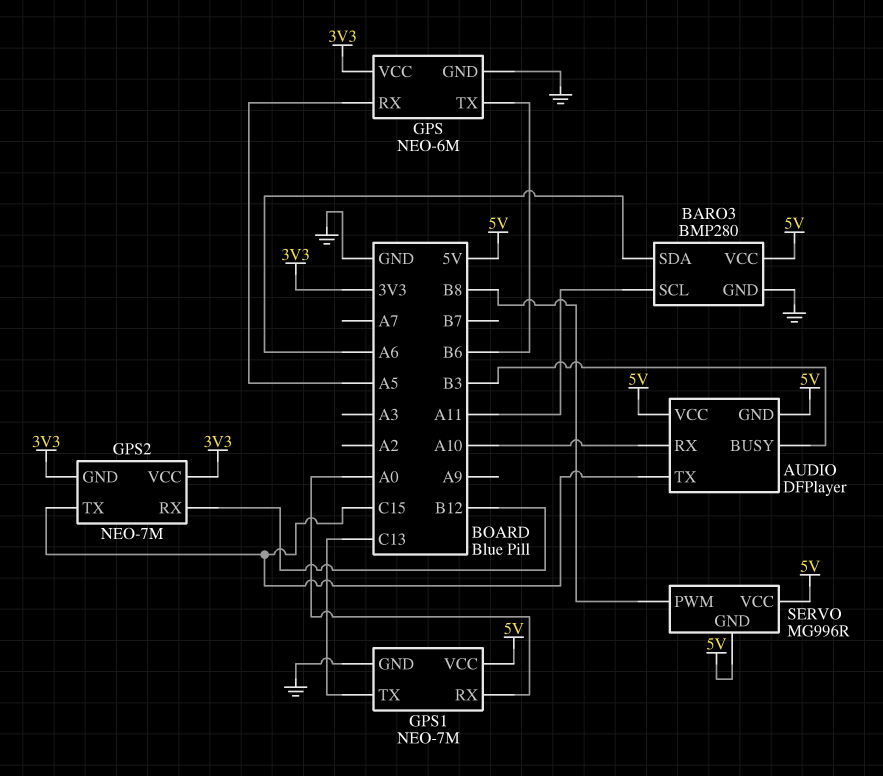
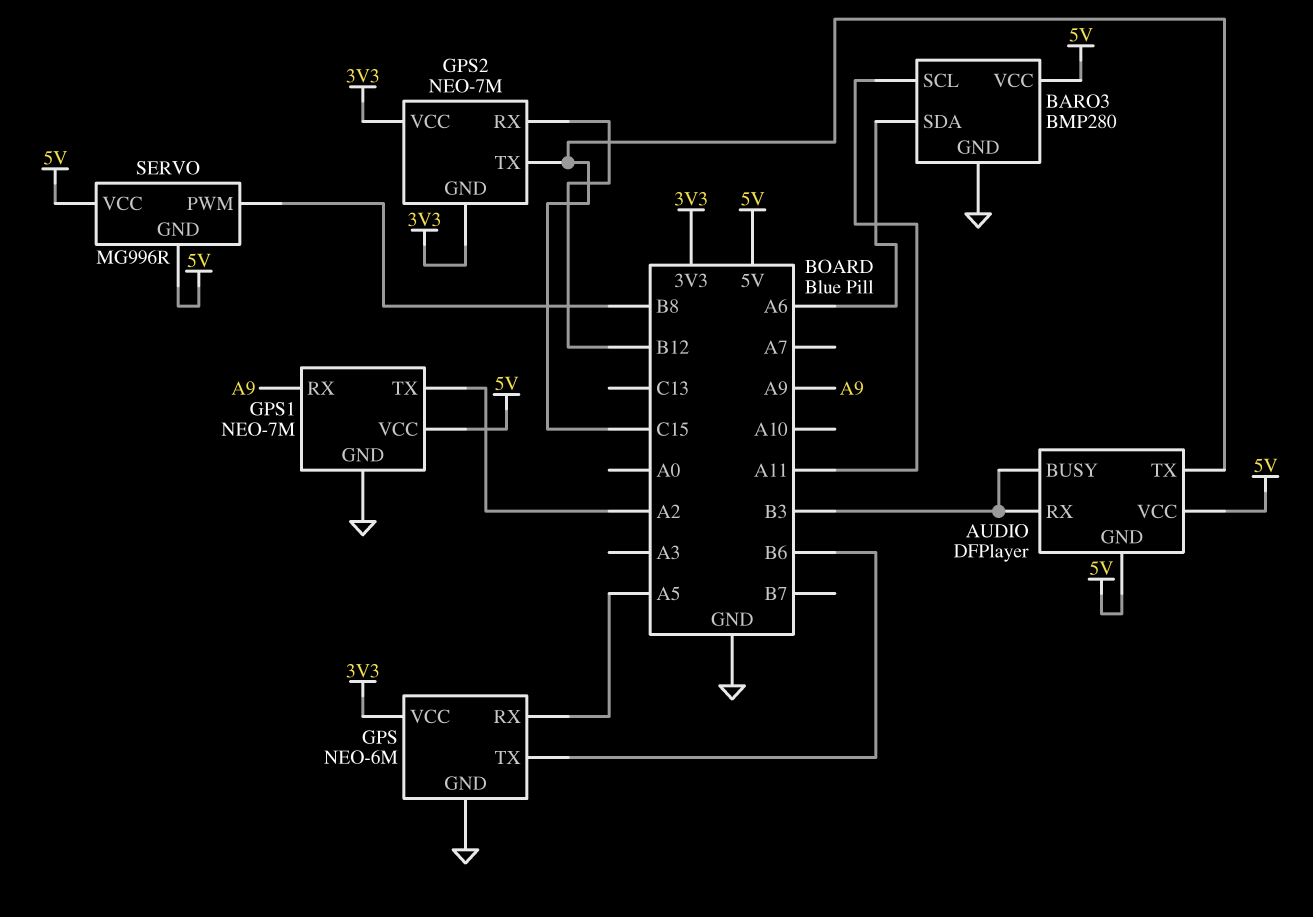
AUDIO pin RX: A10 -> B3
GPS1 pin RX: A0 -> A9
GPS1 pin TX: C13 -> A2

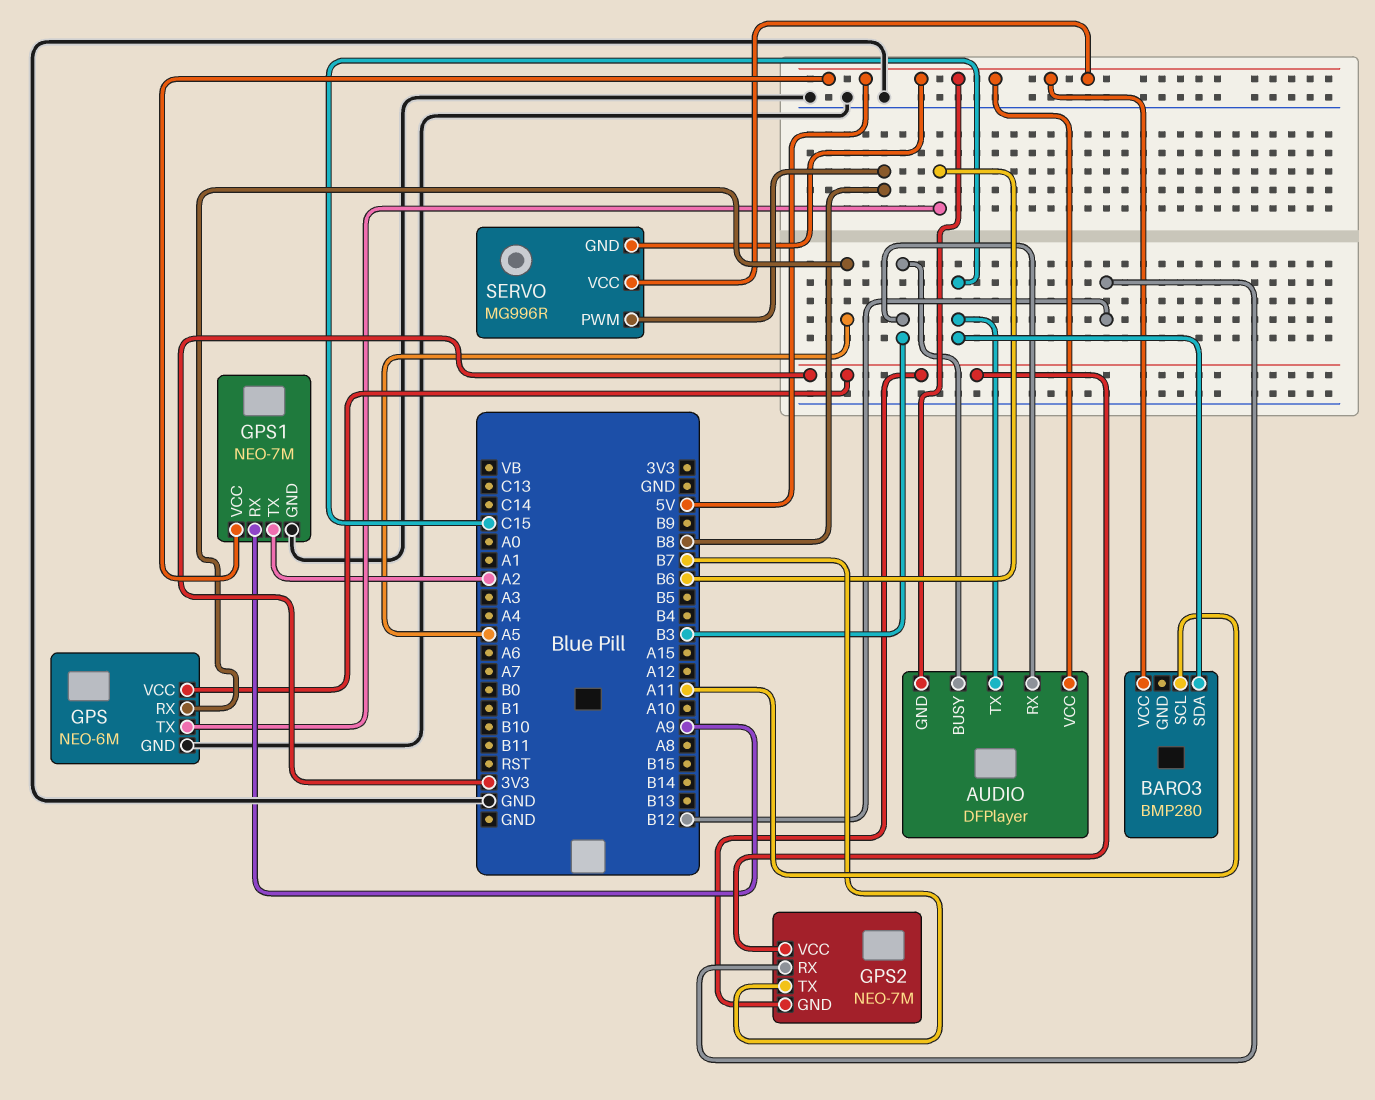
BARO3 pin GND: GND -> none
BARO3 pin SDA: A6 -> C15
GPS2 pin TX: C15 -> B7

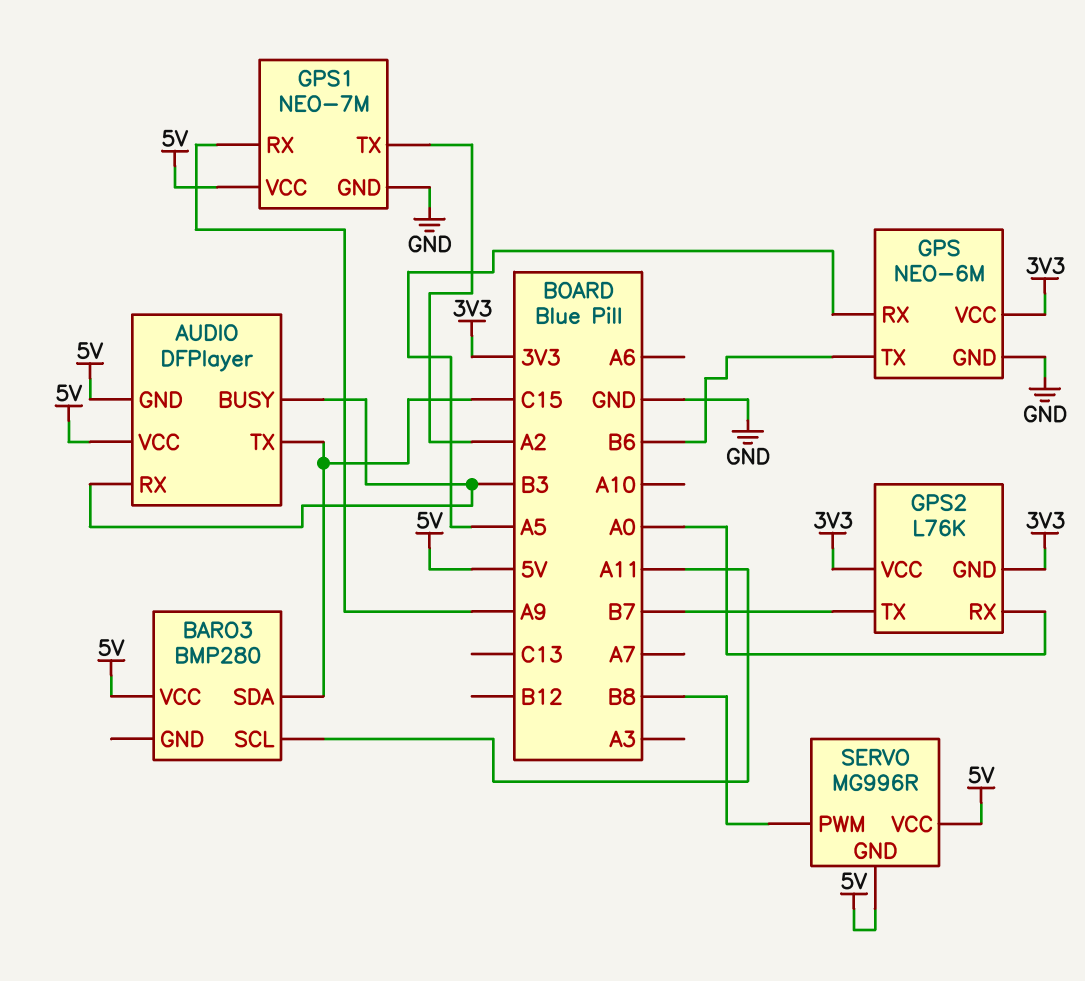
GPS2: NEO-7M -> L76K
GPS2 pin RX: B12 -> A0

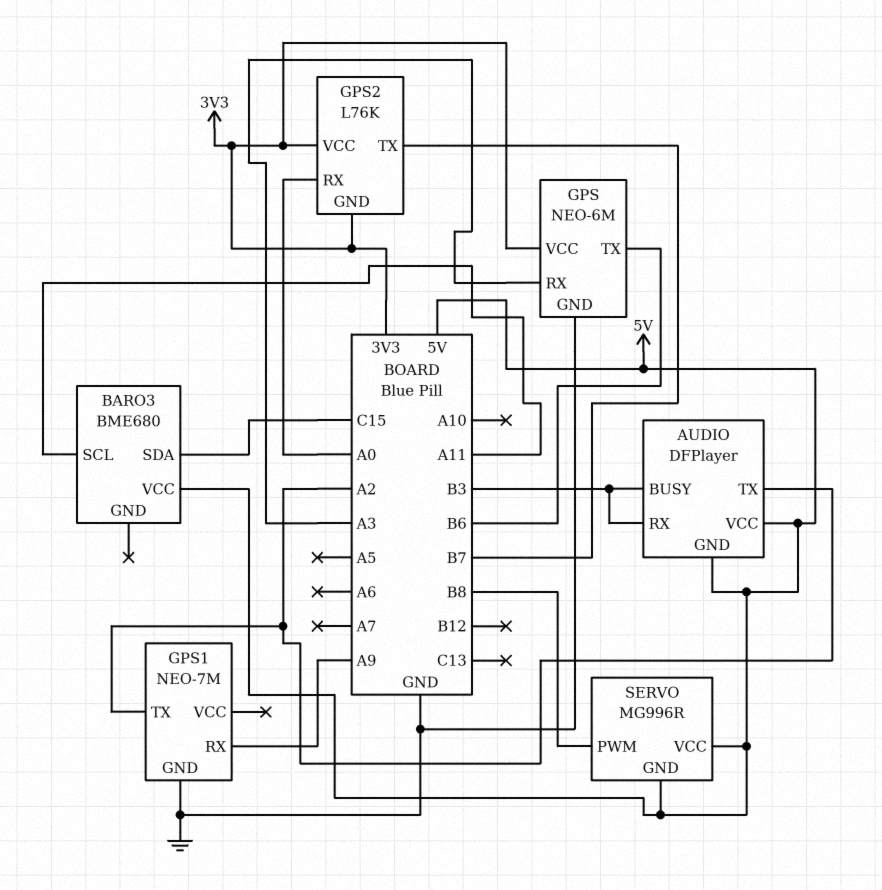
AUDIO pin TX: C15 -> A2
BARO3: BMP280 -> BME680
GPS pin RX: A5 -> A3
GPS1 pin VCC: 5V -> none

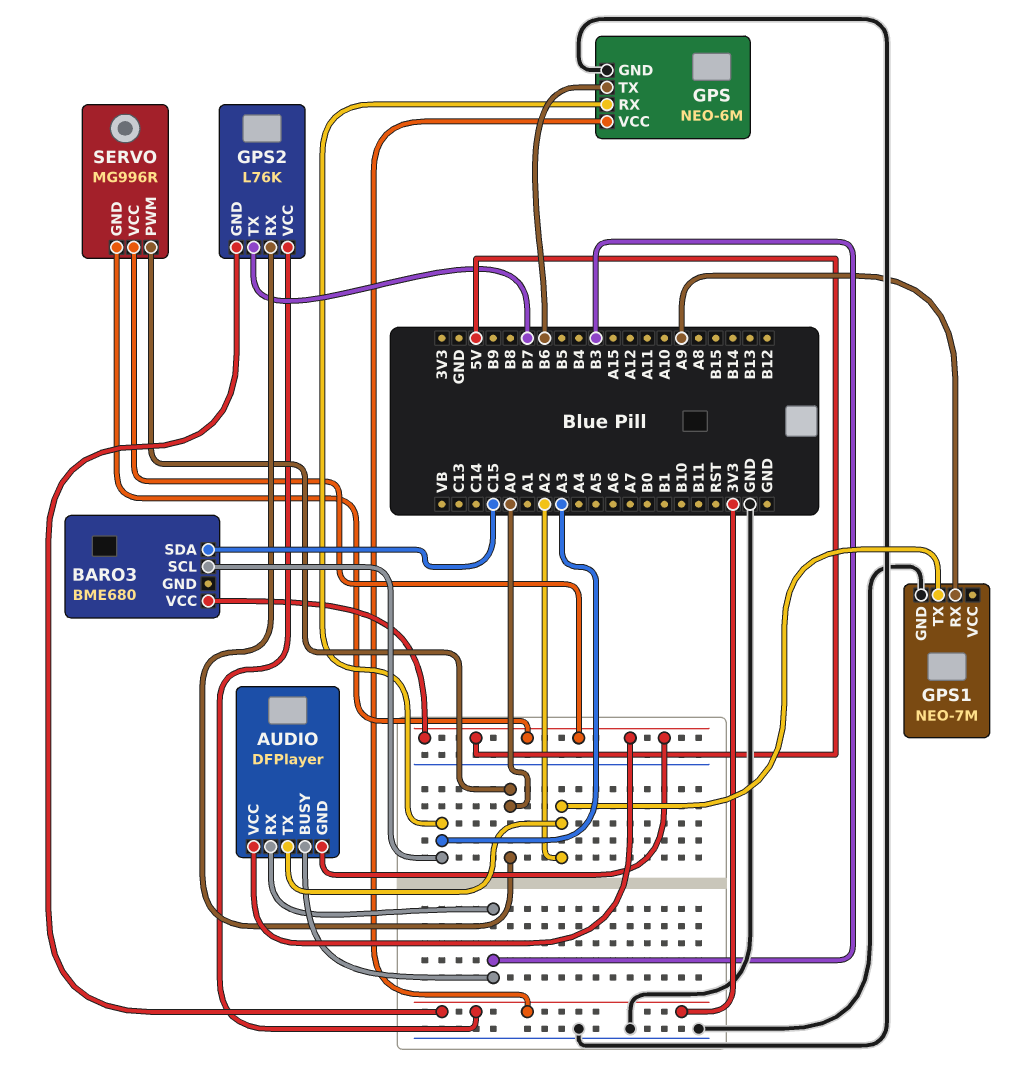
BARO3 pin SCL: A11 -> A3
SERVO pin PWM: B8 -> A0

